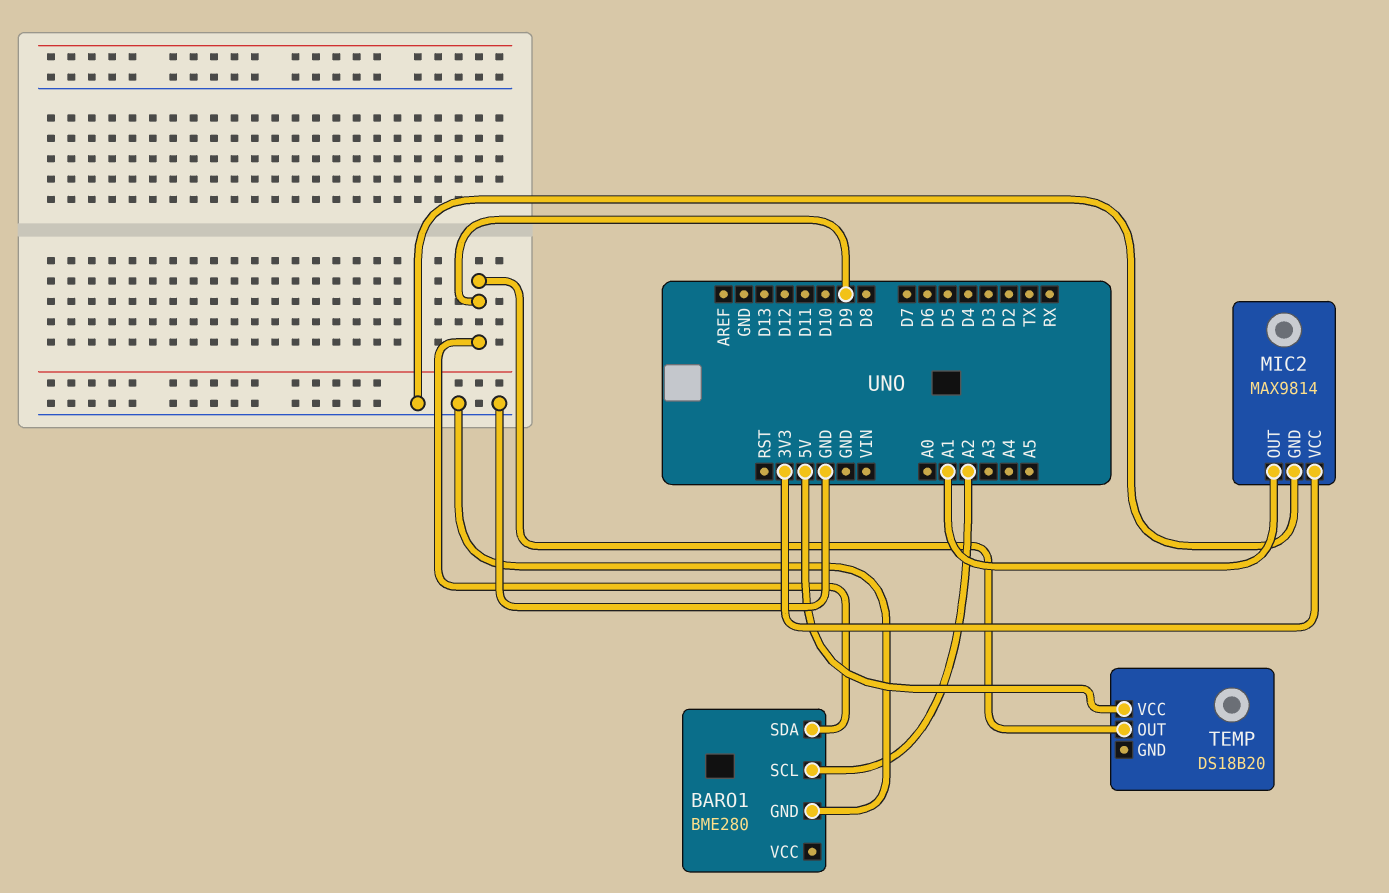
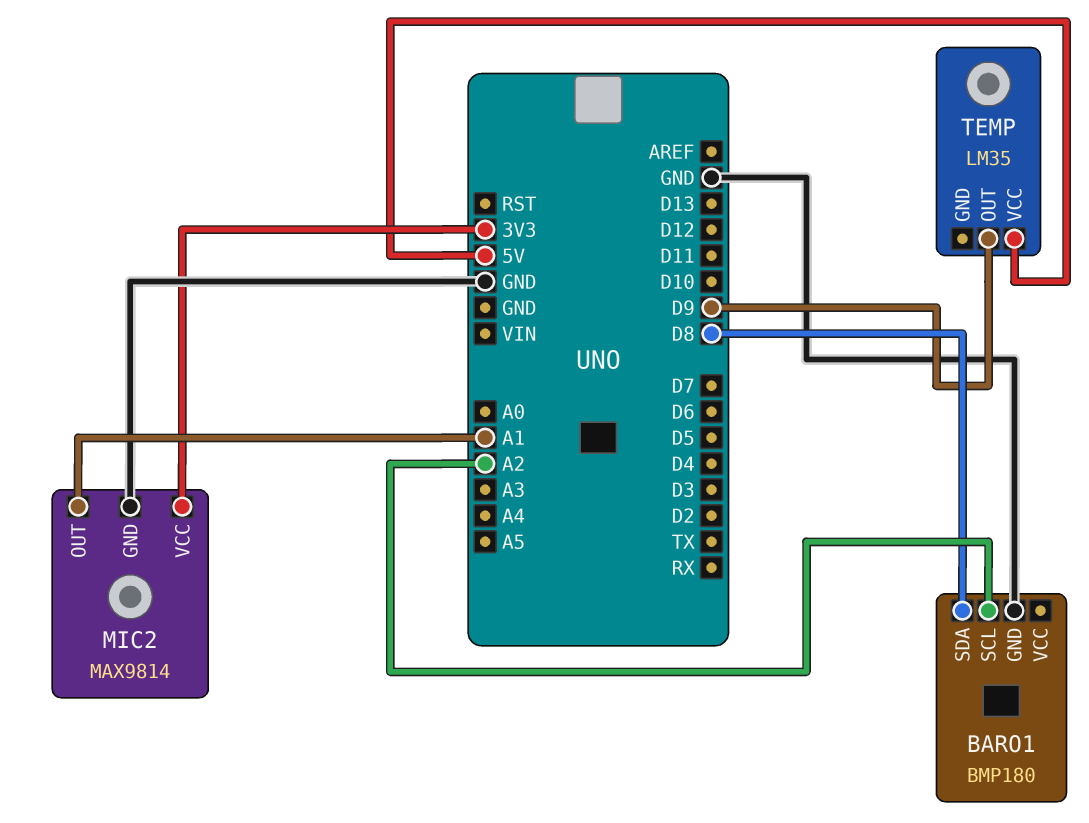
BARO1: BME280 -> BMP180
BARO1 pin SDA: D9 -> D8
TEMP: DS18B20 -> LM35

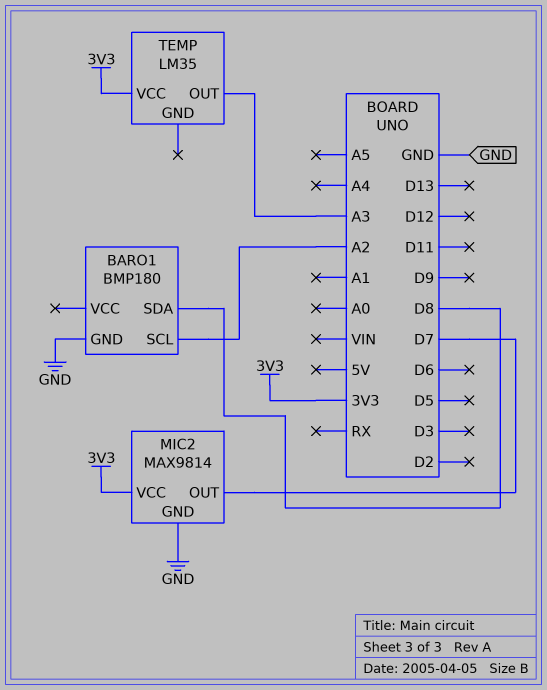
MIC2 pin OUT: A1 -> D7
TEMP pin OUT: D9 -> A3
TEMP pin VCC: 5V -> 3V3

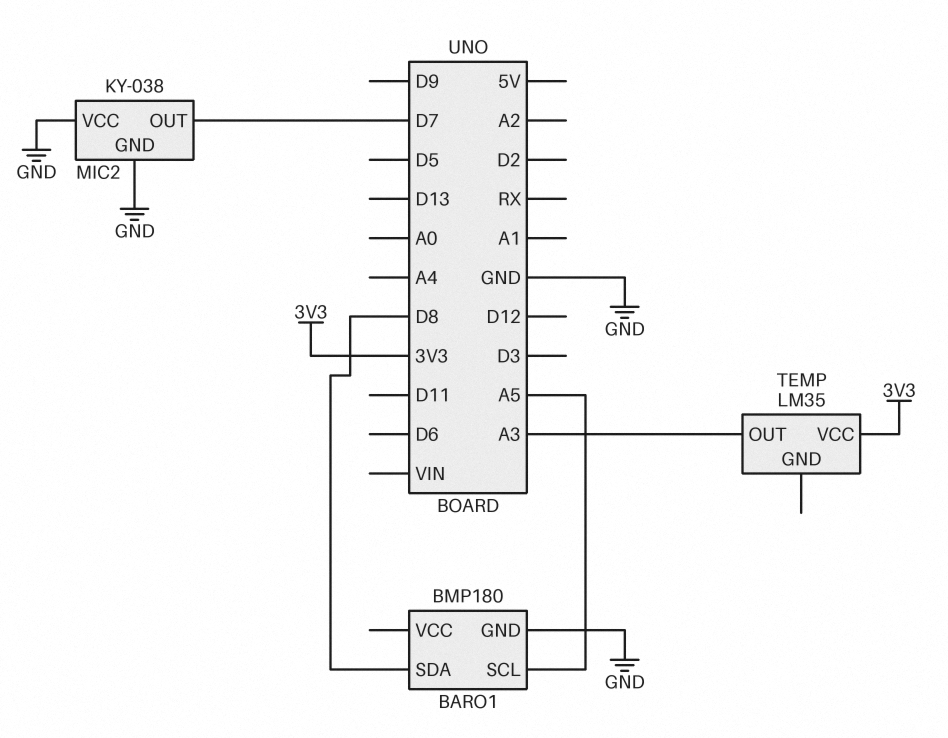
BARO1 pin SCL: A2 -> A5
MIC2: MAX9814 -> KY-038
MIC2 pin VCC: 3V3 -> GND

